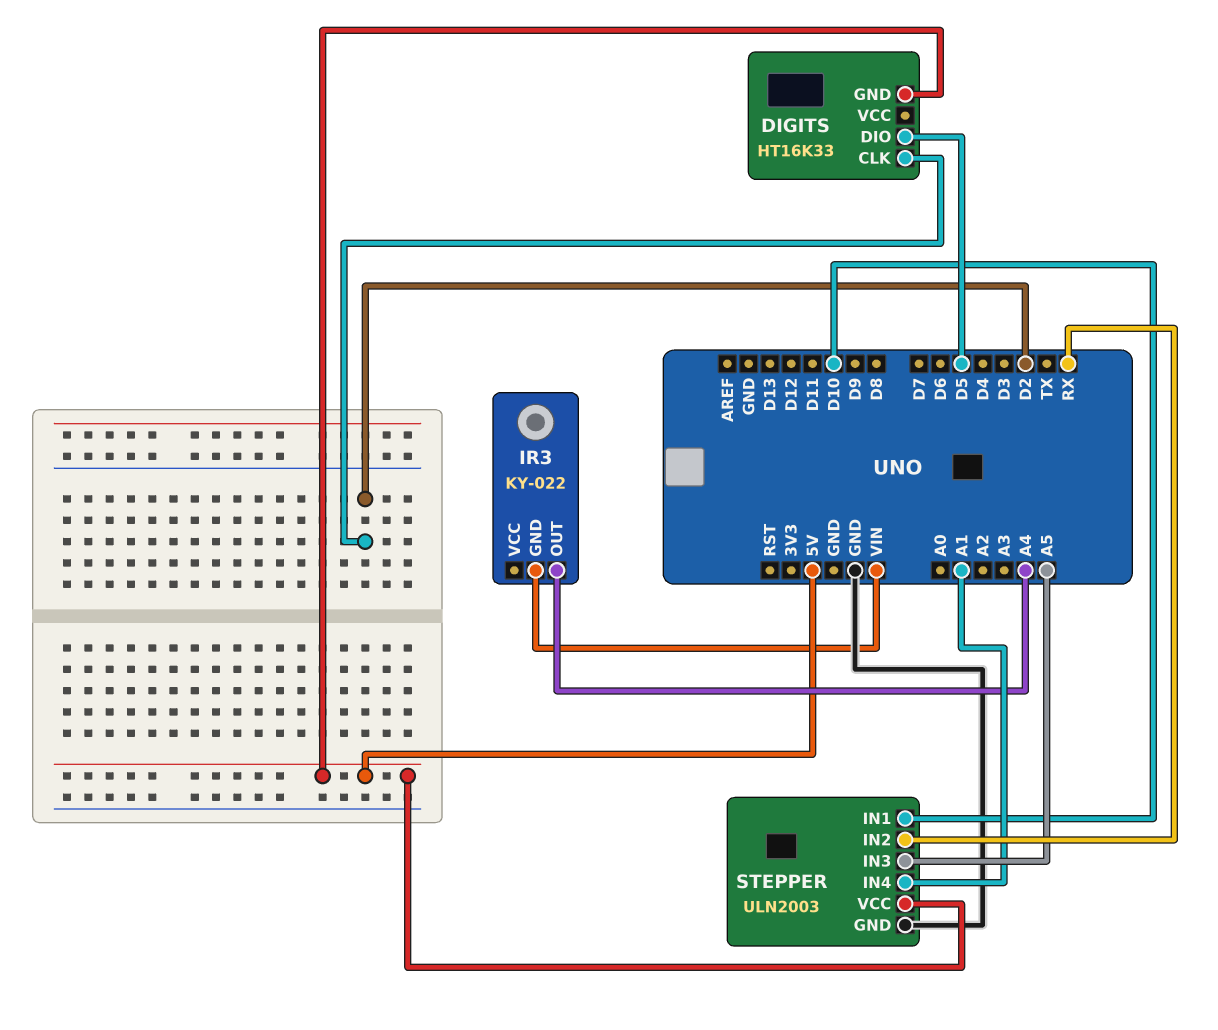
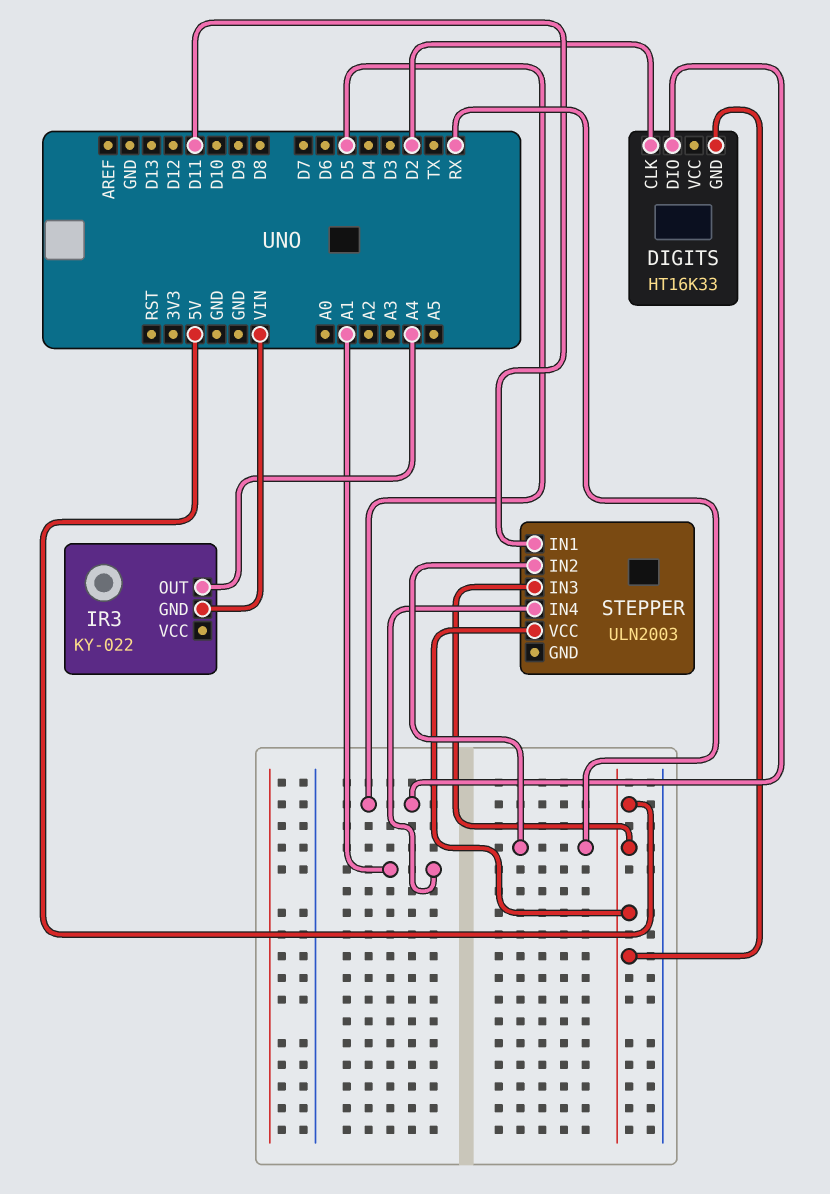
STEPPER pin GND: GND -> none
STEPPER pin IN1: D10 -> D11
STEPPER pin IN3: A5 -> 5V

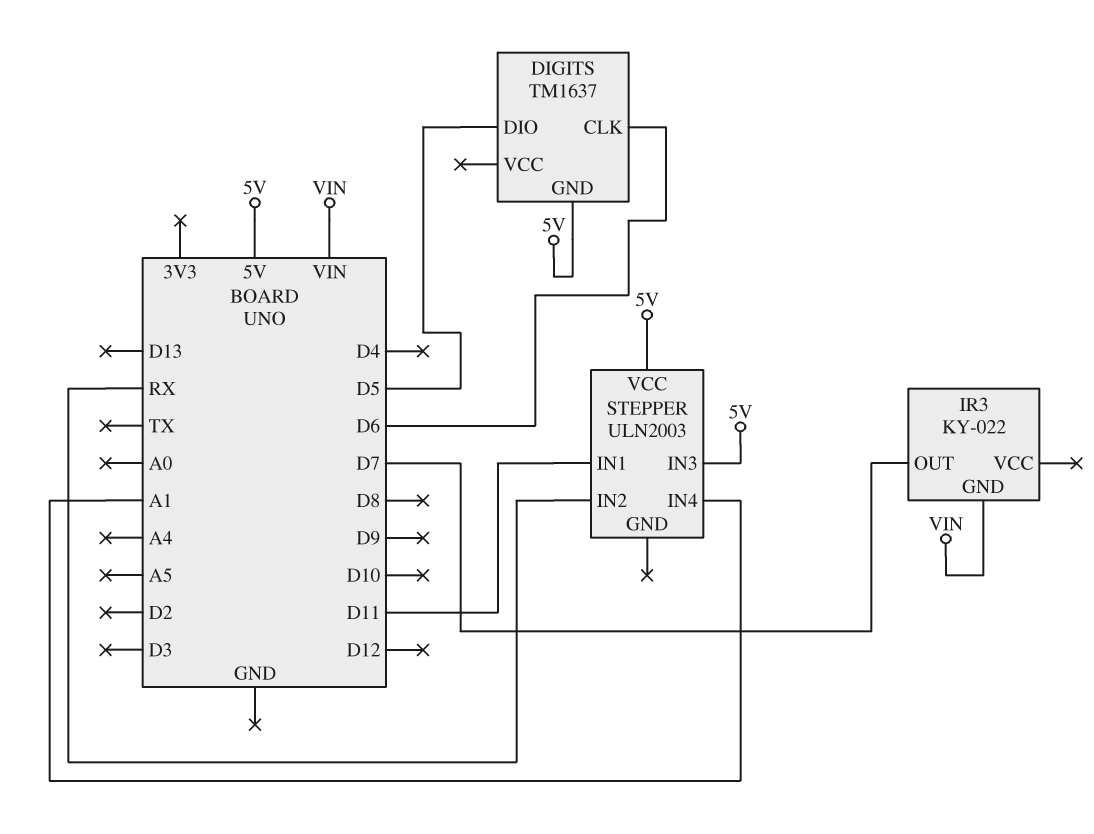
DIGITS: HT16K33 -> TM1637
DIGITS pin CLK: D2 -> D6
IR3 pin OUT: A4 -> D7

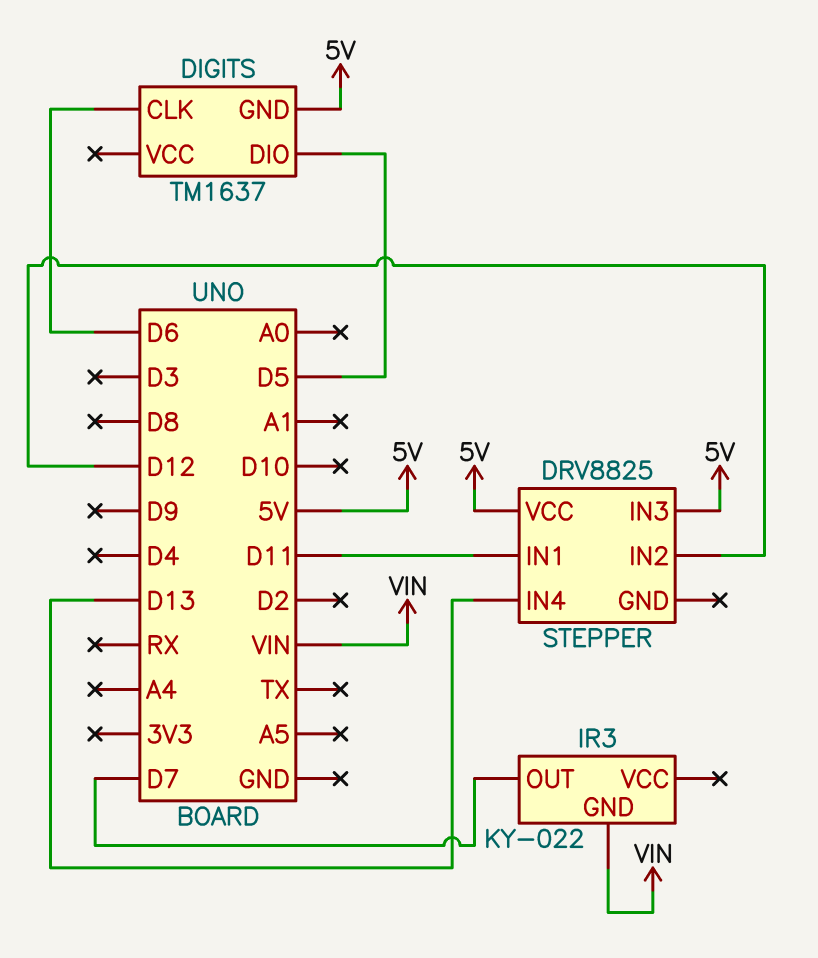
STEPPER: ULN2003 -> DRV8825
STEPPER pin IN2: RX -> D12
STEPPER pin IN4: A1 -> D13

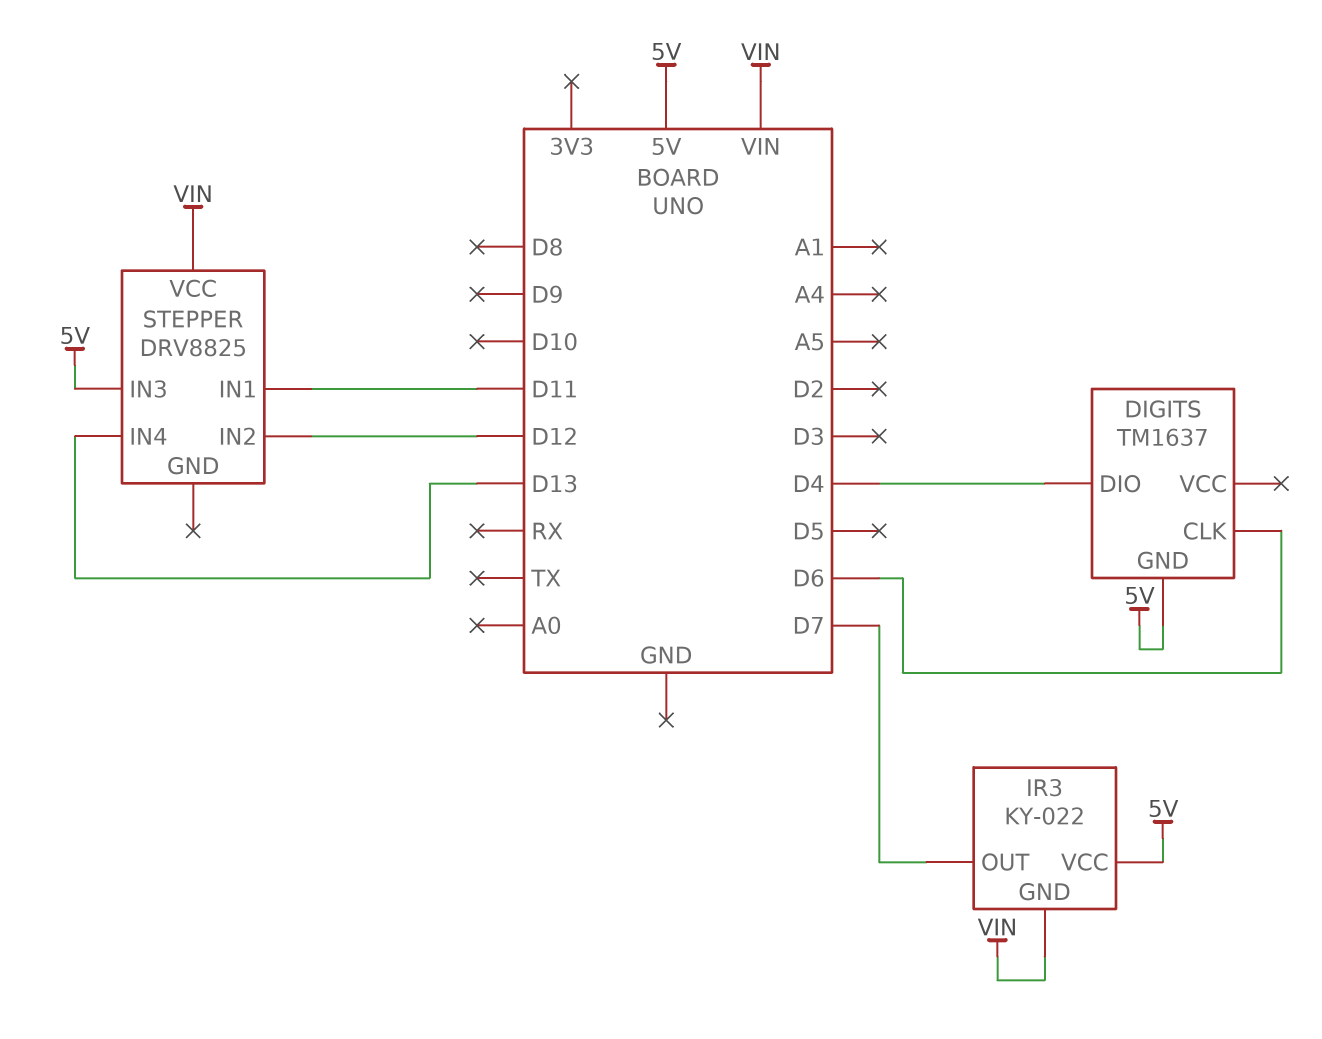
DIGITS pin DIO: D5 -> D4
IR3 pin VCC: none -> 5V
STEPPER pin VCC: 5V -> VIN

